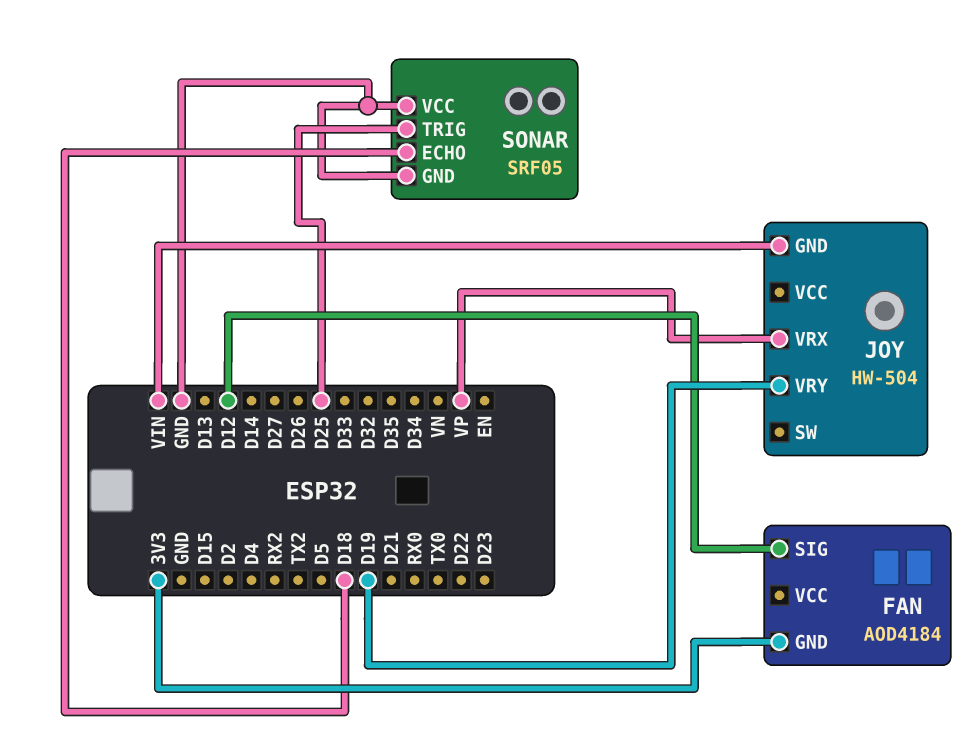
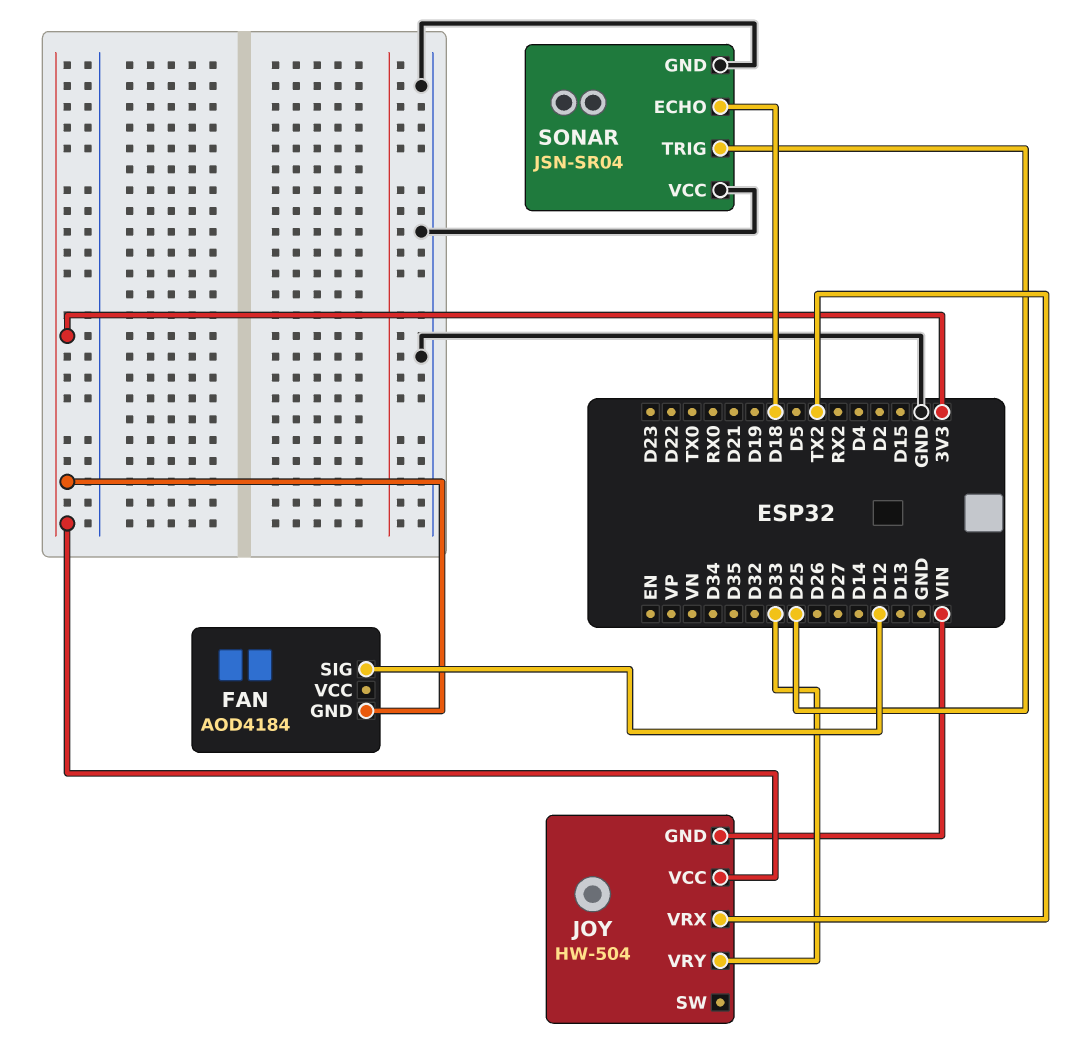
JOY pin VCC: none -> 3V3
JOY pin VRX: VP -> TX2
JOY pin VRY: D19 -> D33
SONAR: SRF05 -> JSN-SR04

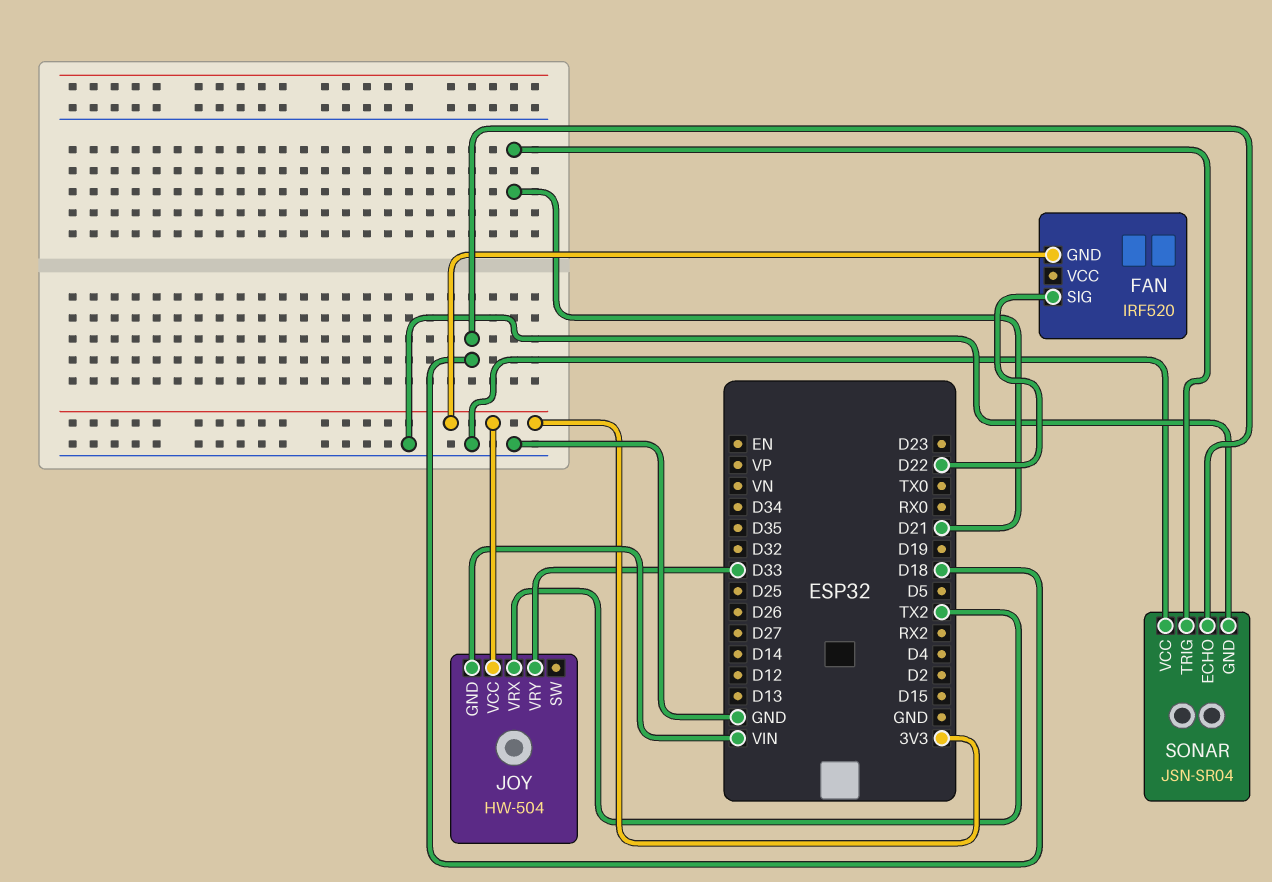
FAN: AOD4184 -> IRF520
FAN pin SIG: D12 -> D22
SONAR pin TRIG: D25 -> D21

